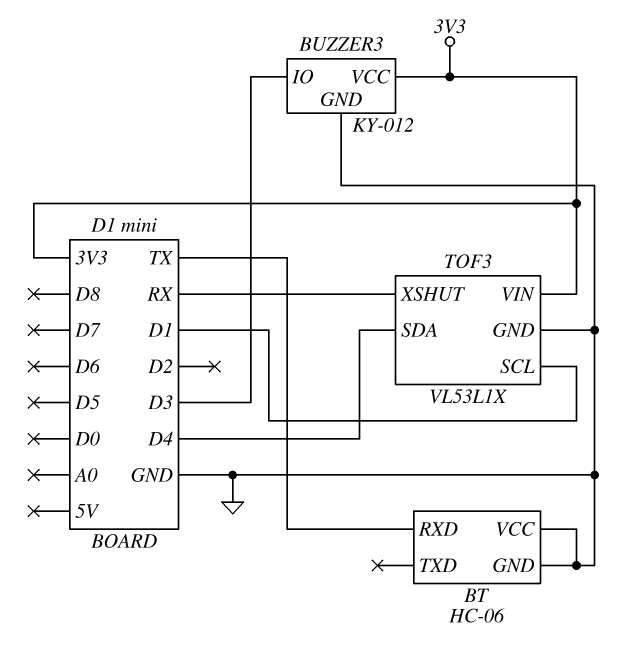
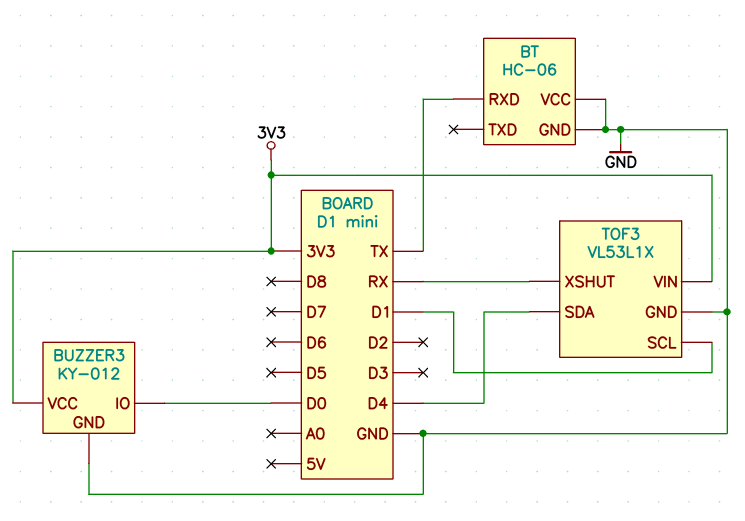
BUZZER3 pin IO: D3 -> D0

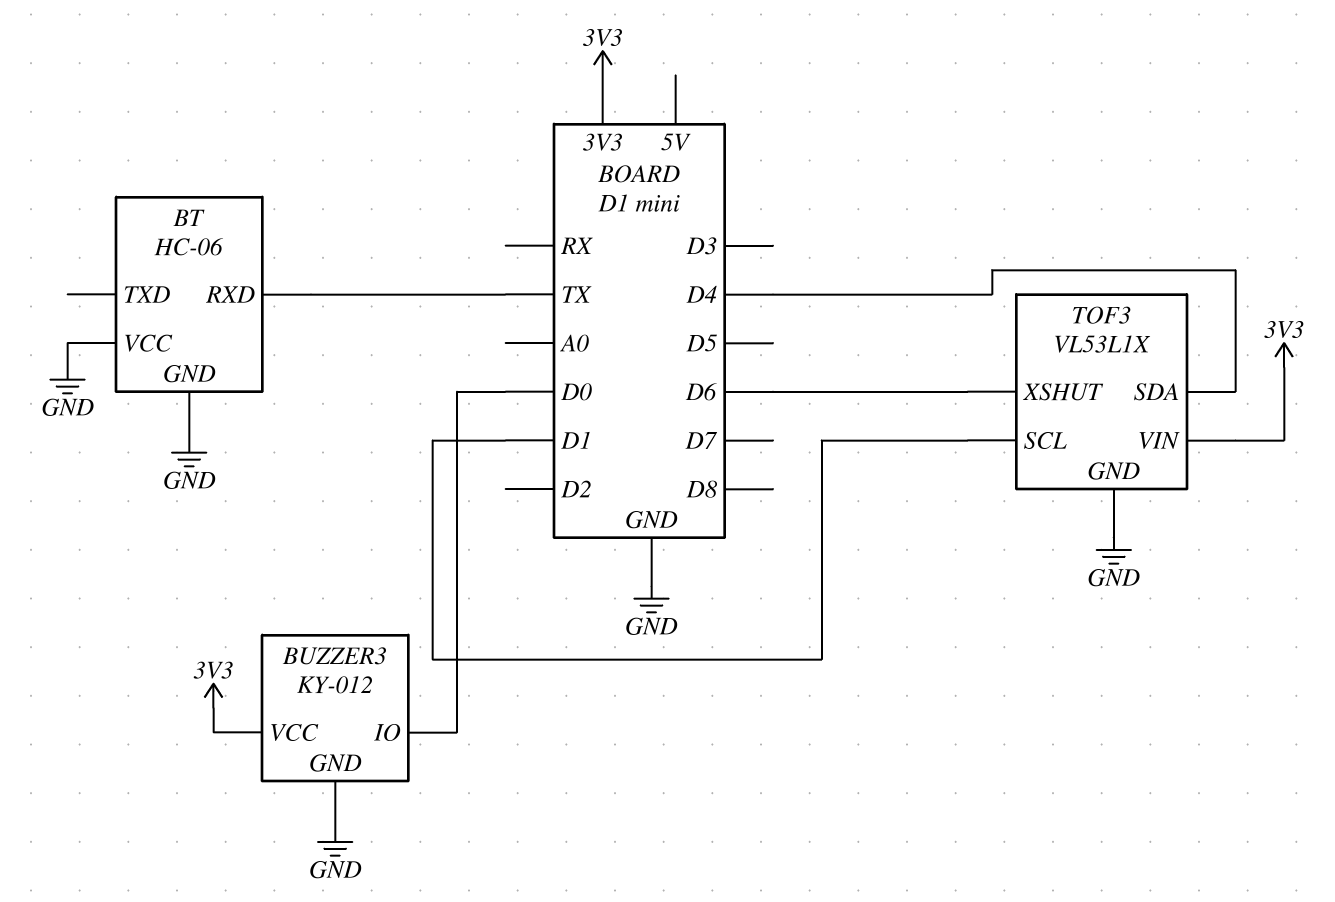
TOF3 pin XSHUT: RX -> D6

